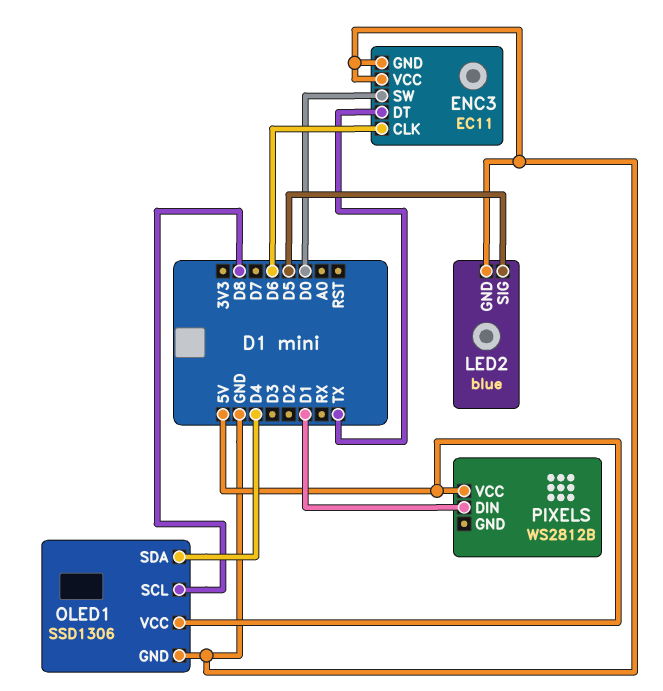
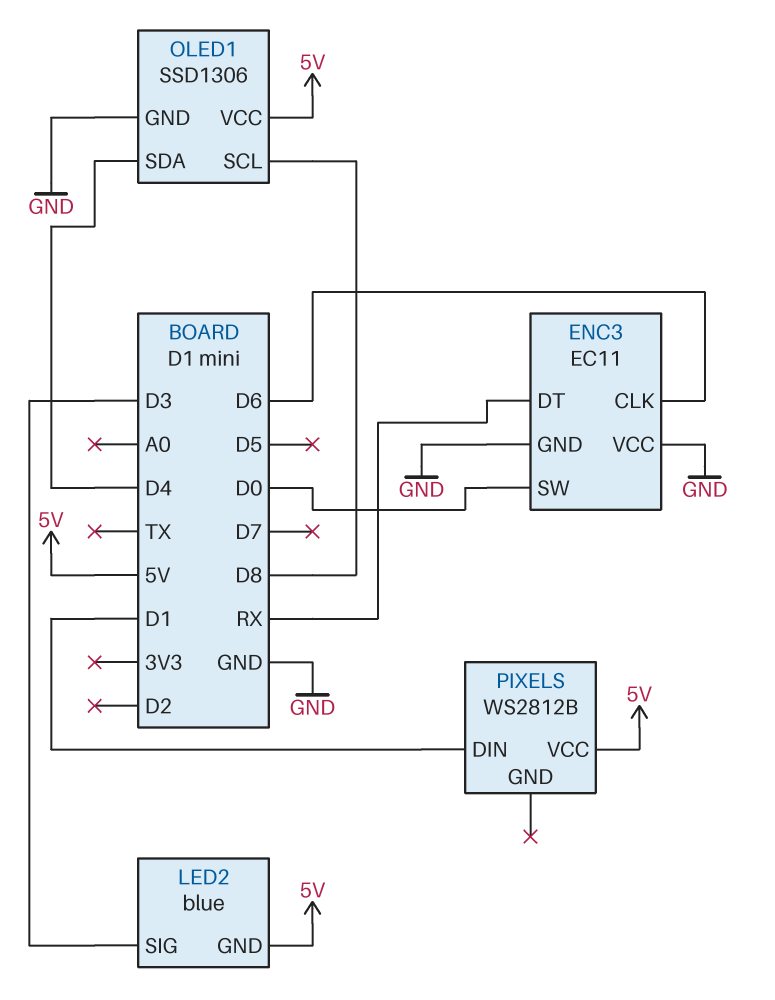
ENC3 pin DT: TX -> RX
LED2 pin GND: GND -> 5V
LED2 pin SIG: D5 -> D3

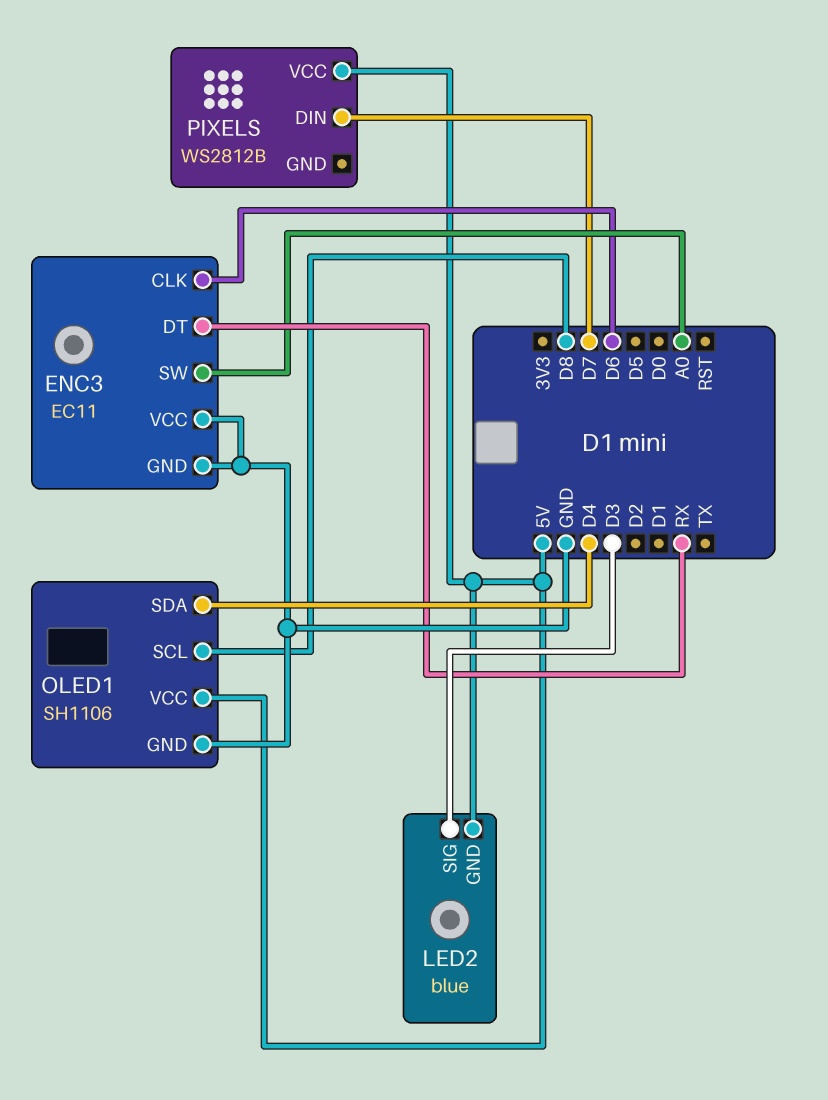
ENC3 pin SW: D0 -> A0
OLED1: SSD1306 -> SH1106
PIXELS pin DIN: D1 -> D7

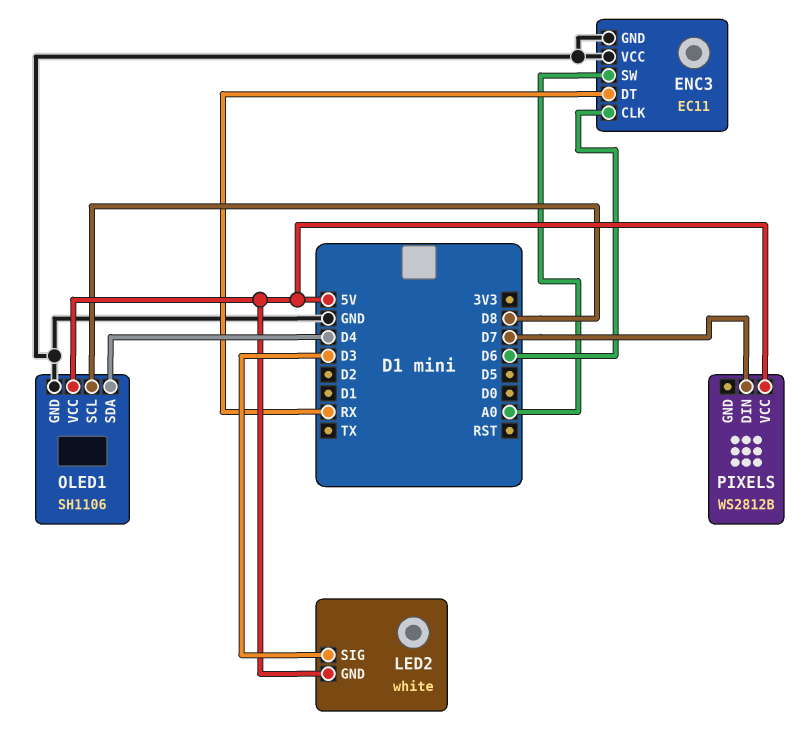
LED2: blue -> white

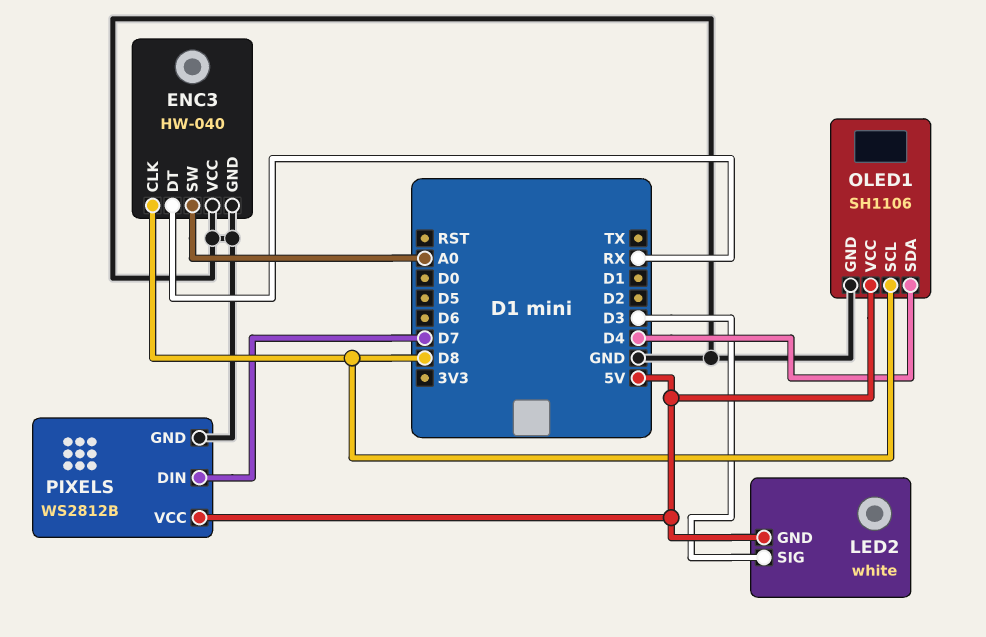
ENC3: EC11 -> HW-040
ENC3 pin CLK: D6 -> D8
PIXELS pin GND: none -> GND

